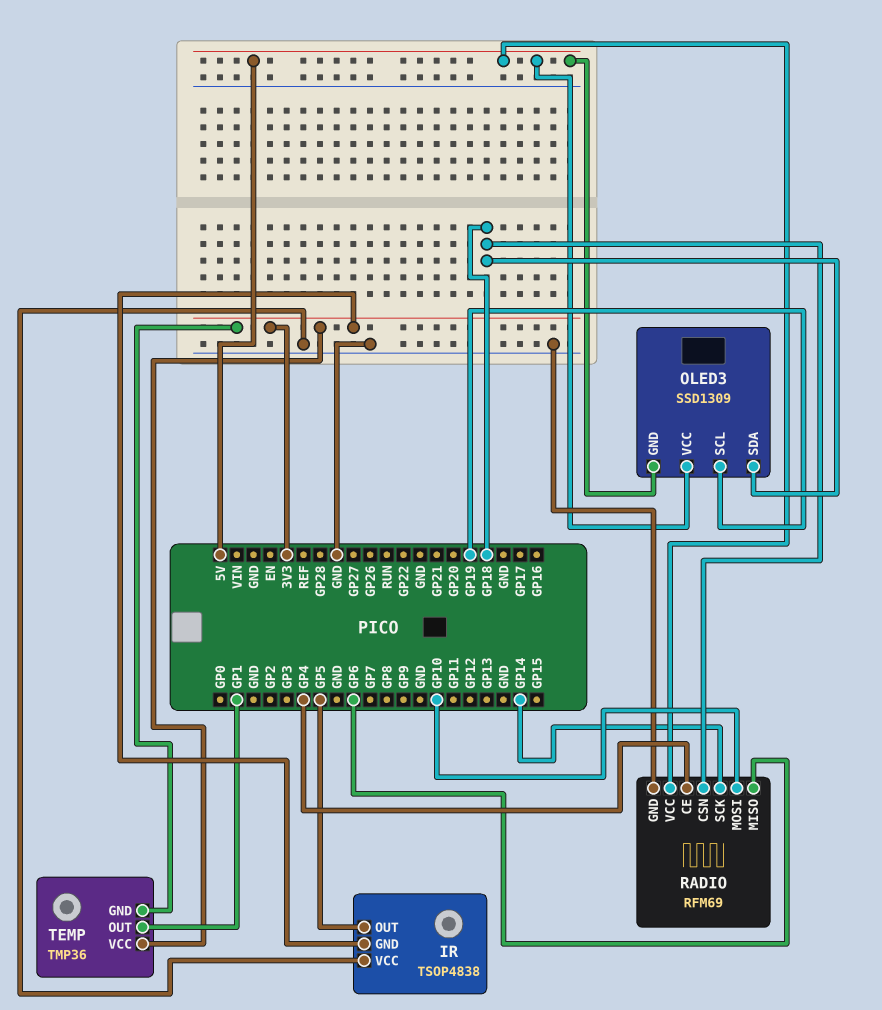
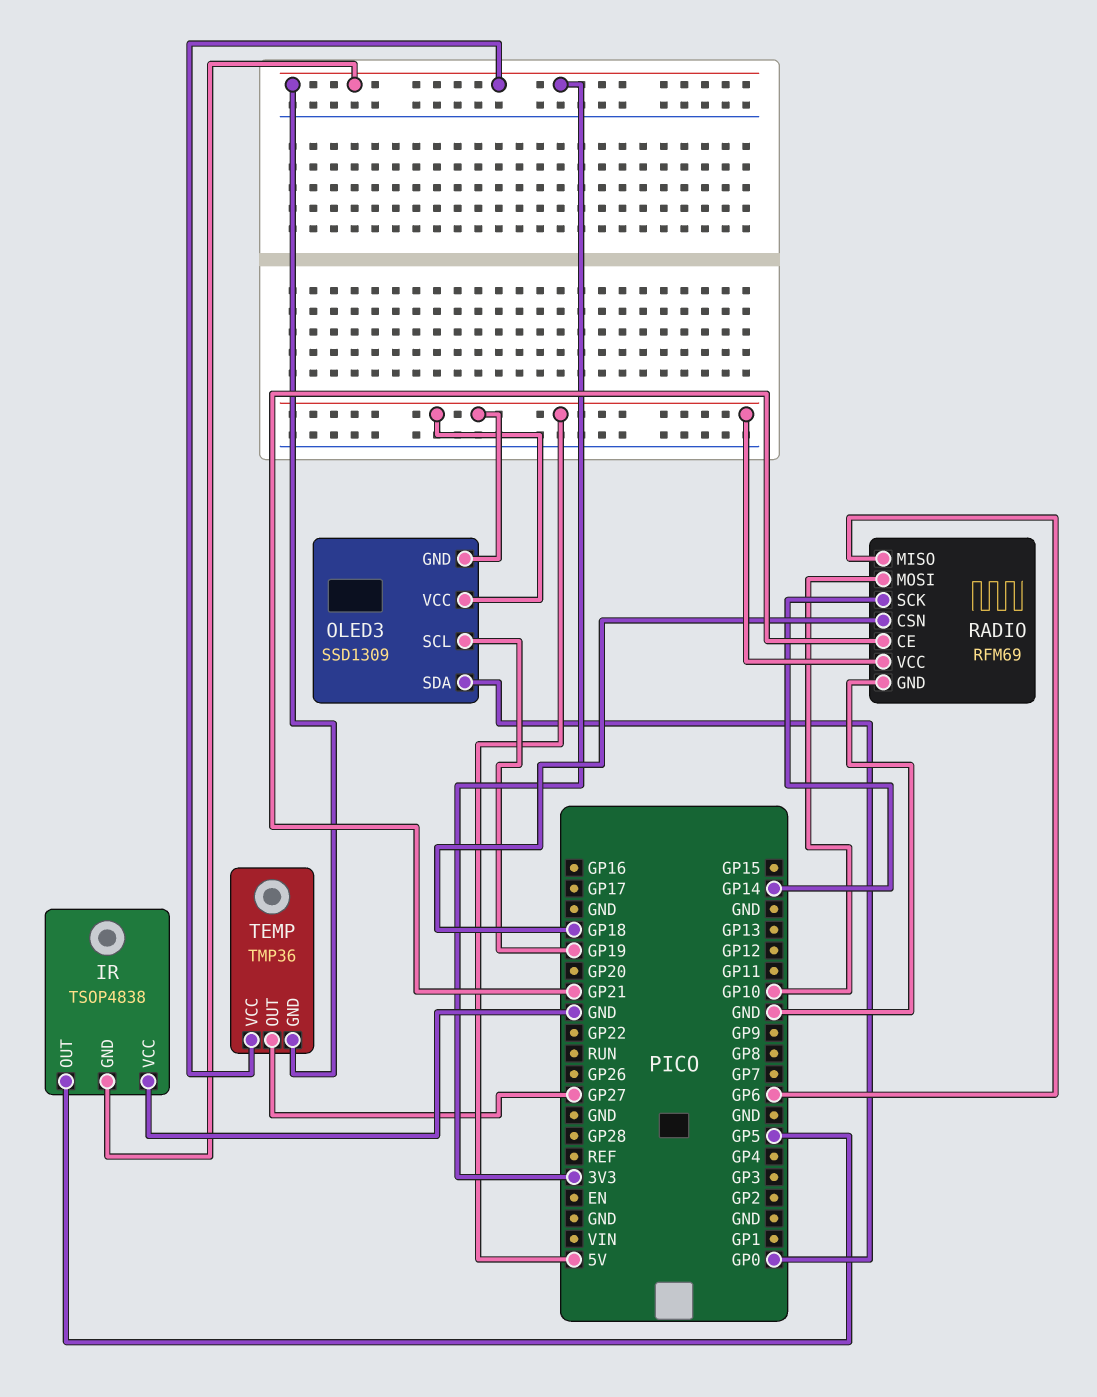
OLED3 pin SDA: GP18 -> GP0
RADIO pin CE: GP4 -> GP21
TEMP pin OUT: GP1 -> GP27

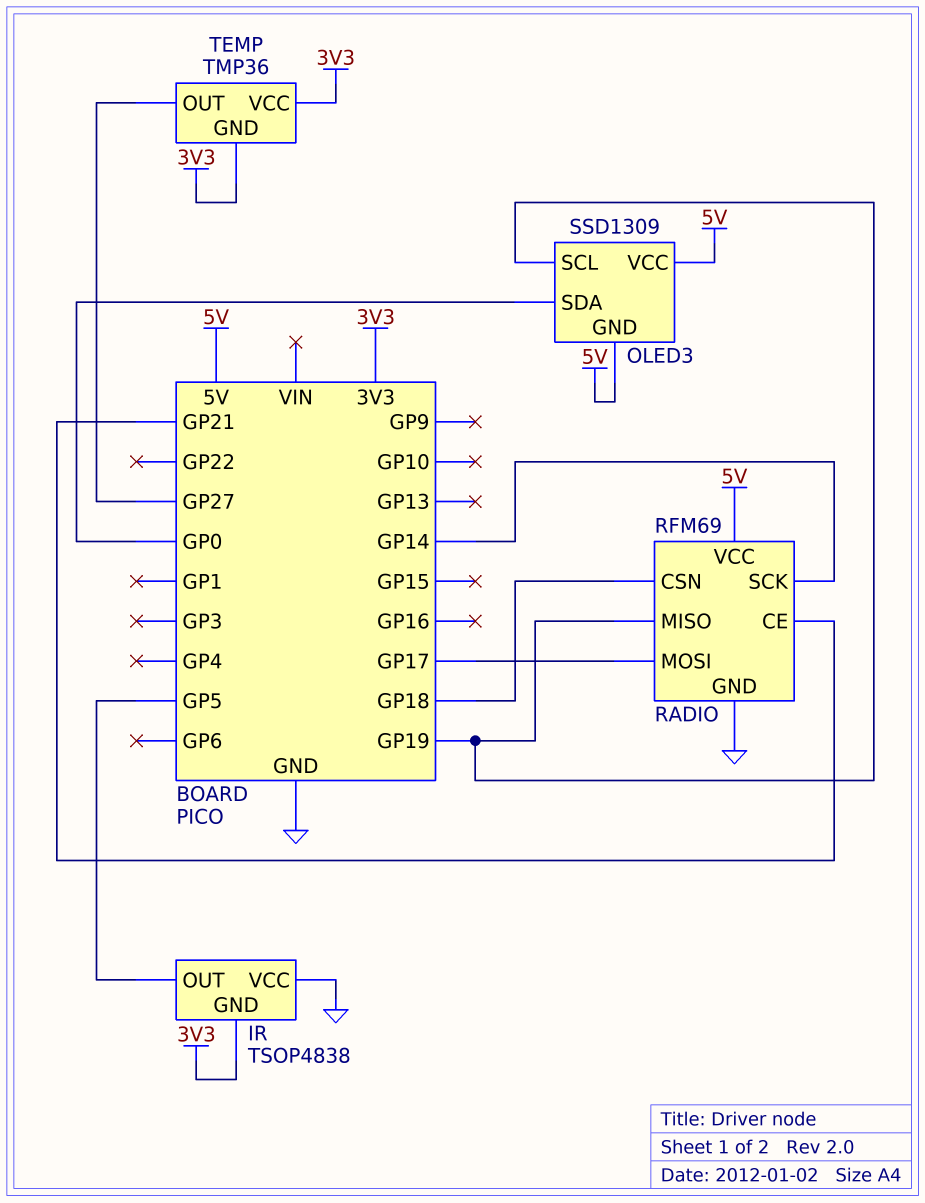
RADIO pin MISO: GP6 -> GP19
RADIO pin MOSI: GP10 -> GP17

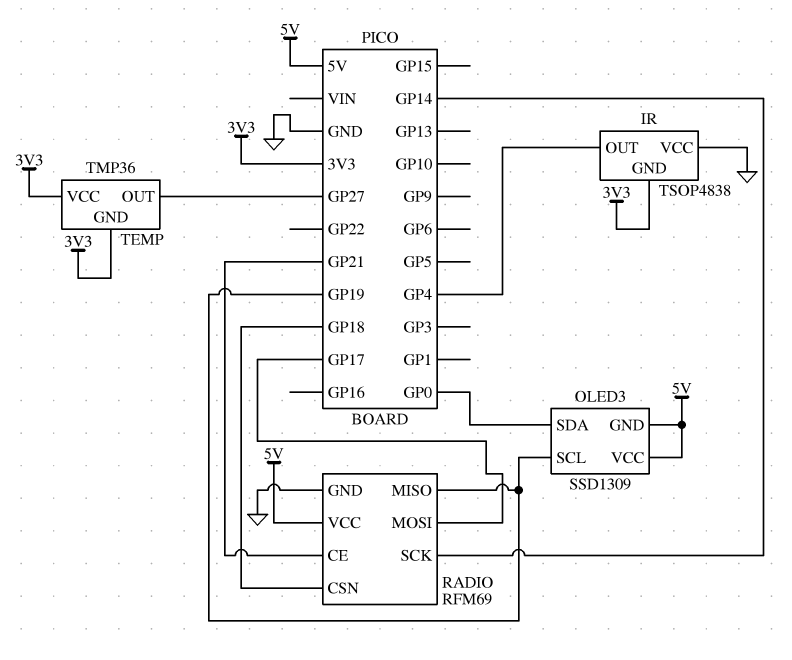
IR pin OUT: GP5 -> GP4

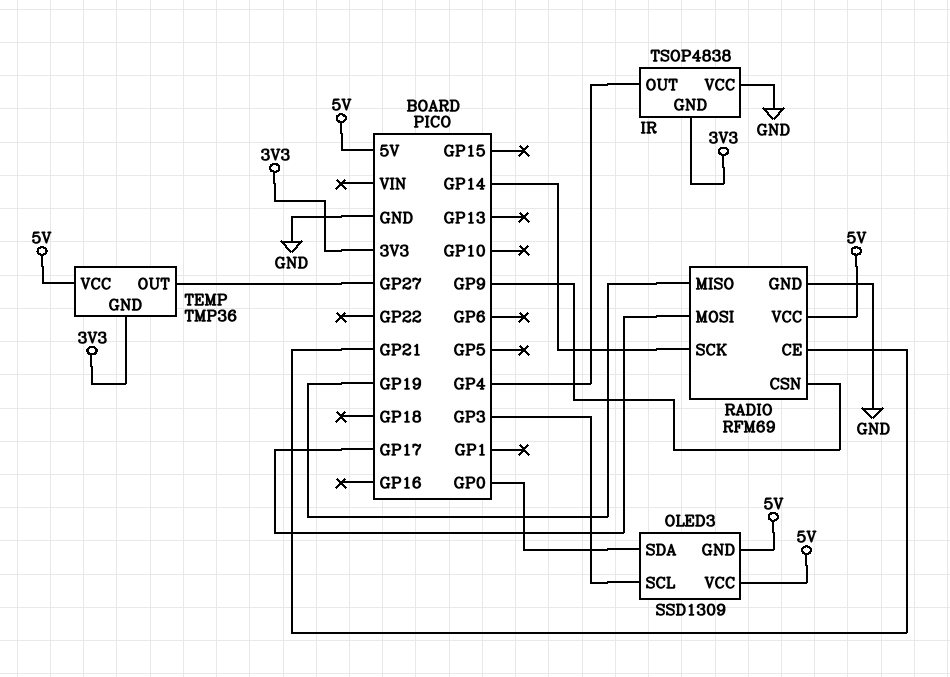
OLED3 pin SCL: GP19 -> GP3
RADIO pin CSN: GP18 -> GP9
TEMP pin VCC: 3V3 -> 5V

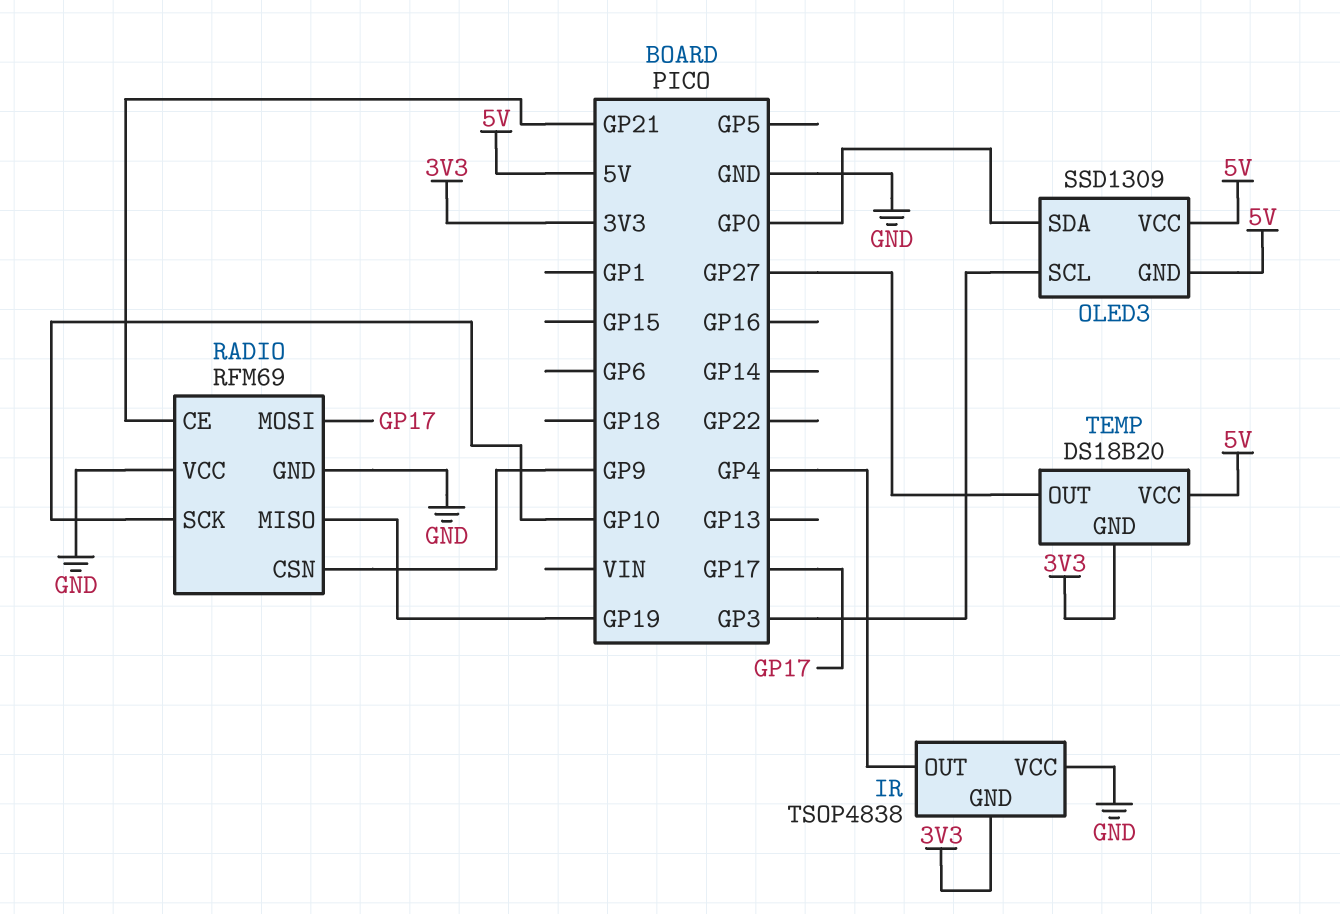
RADIO pin SCK: GP14 -> GP10
RADIO pin VCC: 5V -> GND
TEMP: TMP36 -> DS18B20

